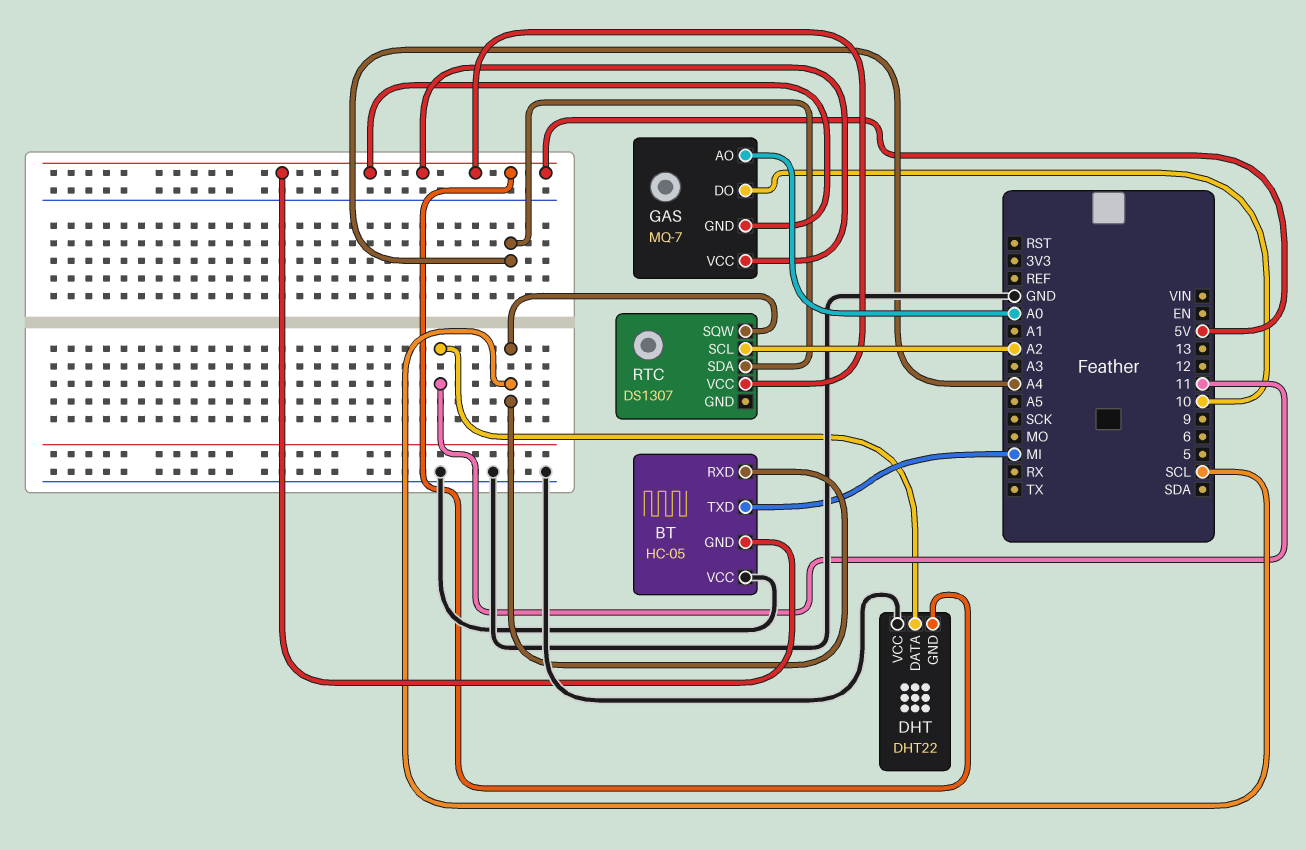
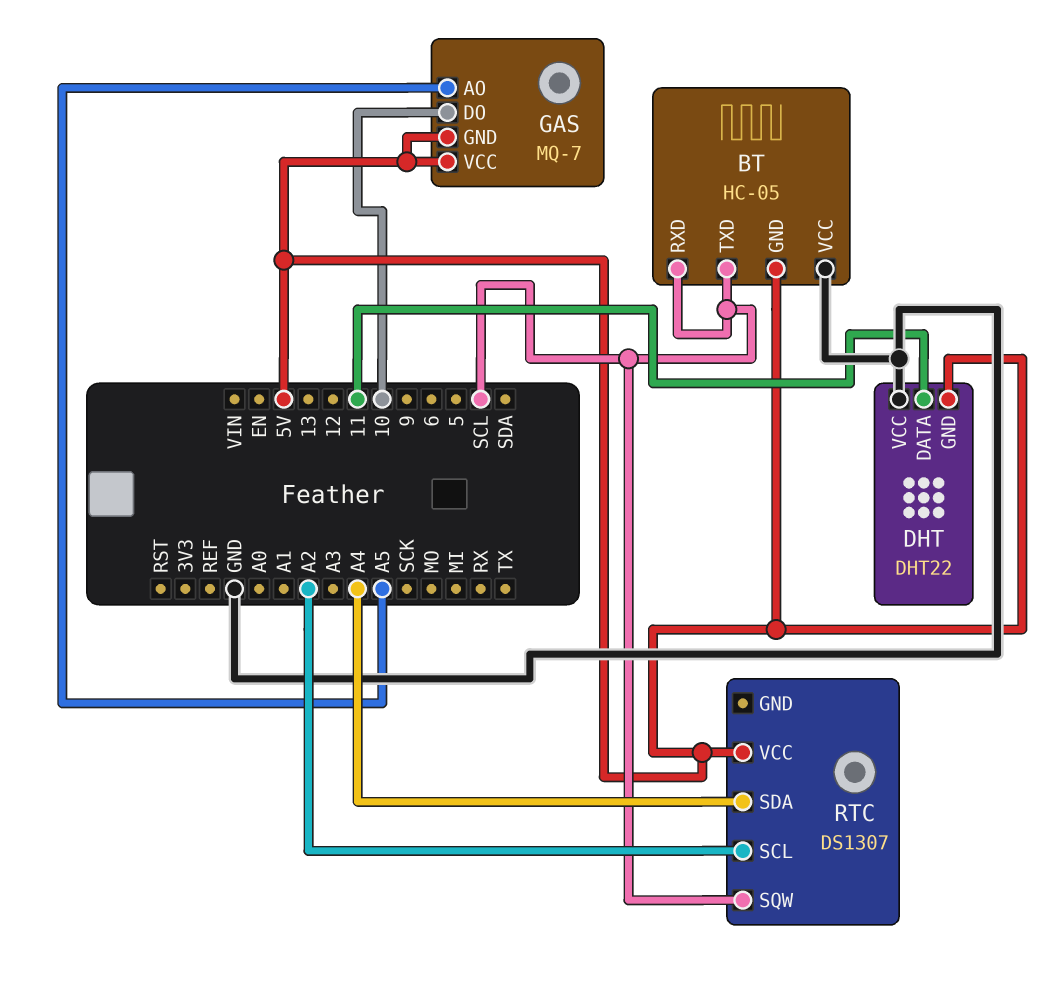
BT pin TXD: MI -> SCL
GAS pin AO: A0 -> A5

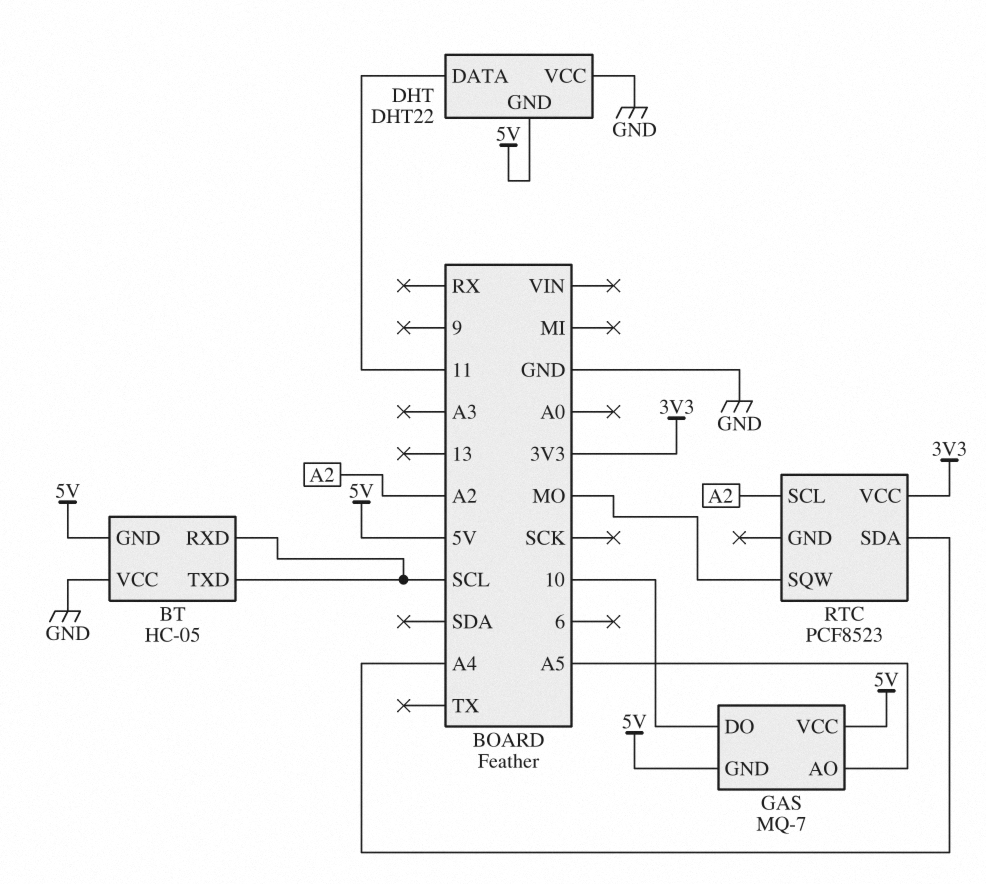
RTC: DS1307 -> PCF8523
RTC pin SQW: SCL -> MO
RTC pin VCC: 5V -> 3V3

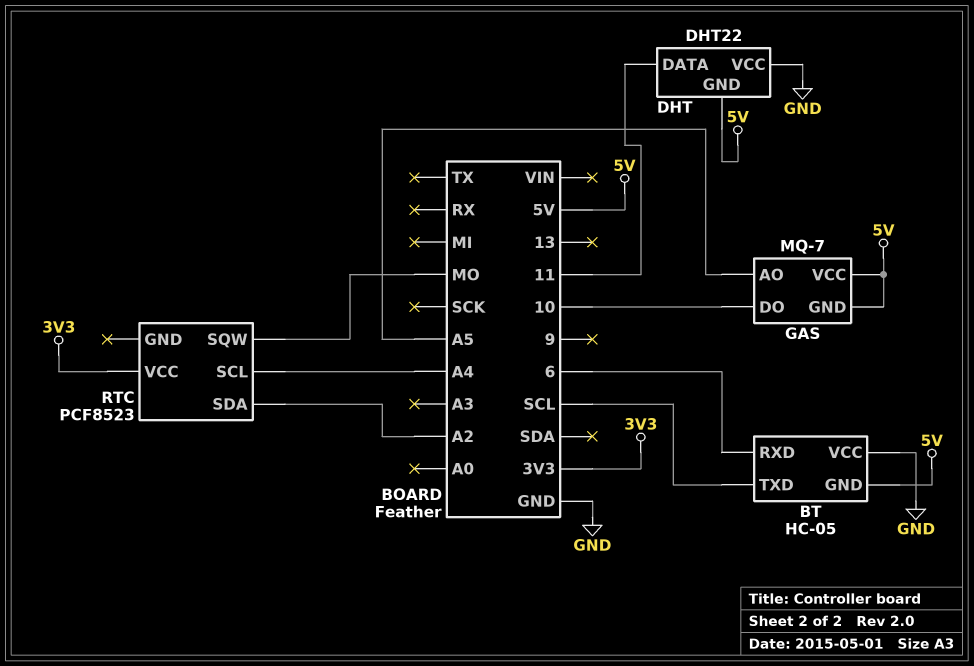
BT pin RXD: SCL -> 6
RTC pin SCL: A2 -> A4
RTC pin SDA: A4 -> A2

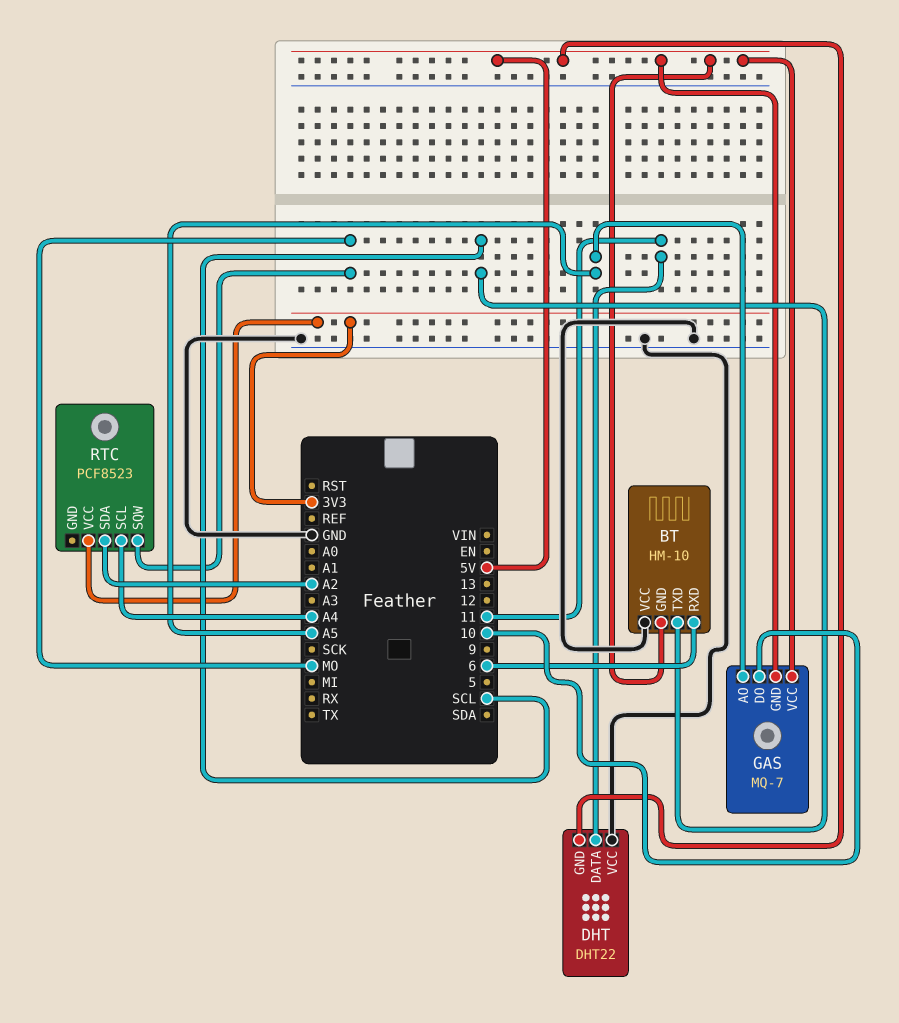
BT: HC-05 -> HM-10

